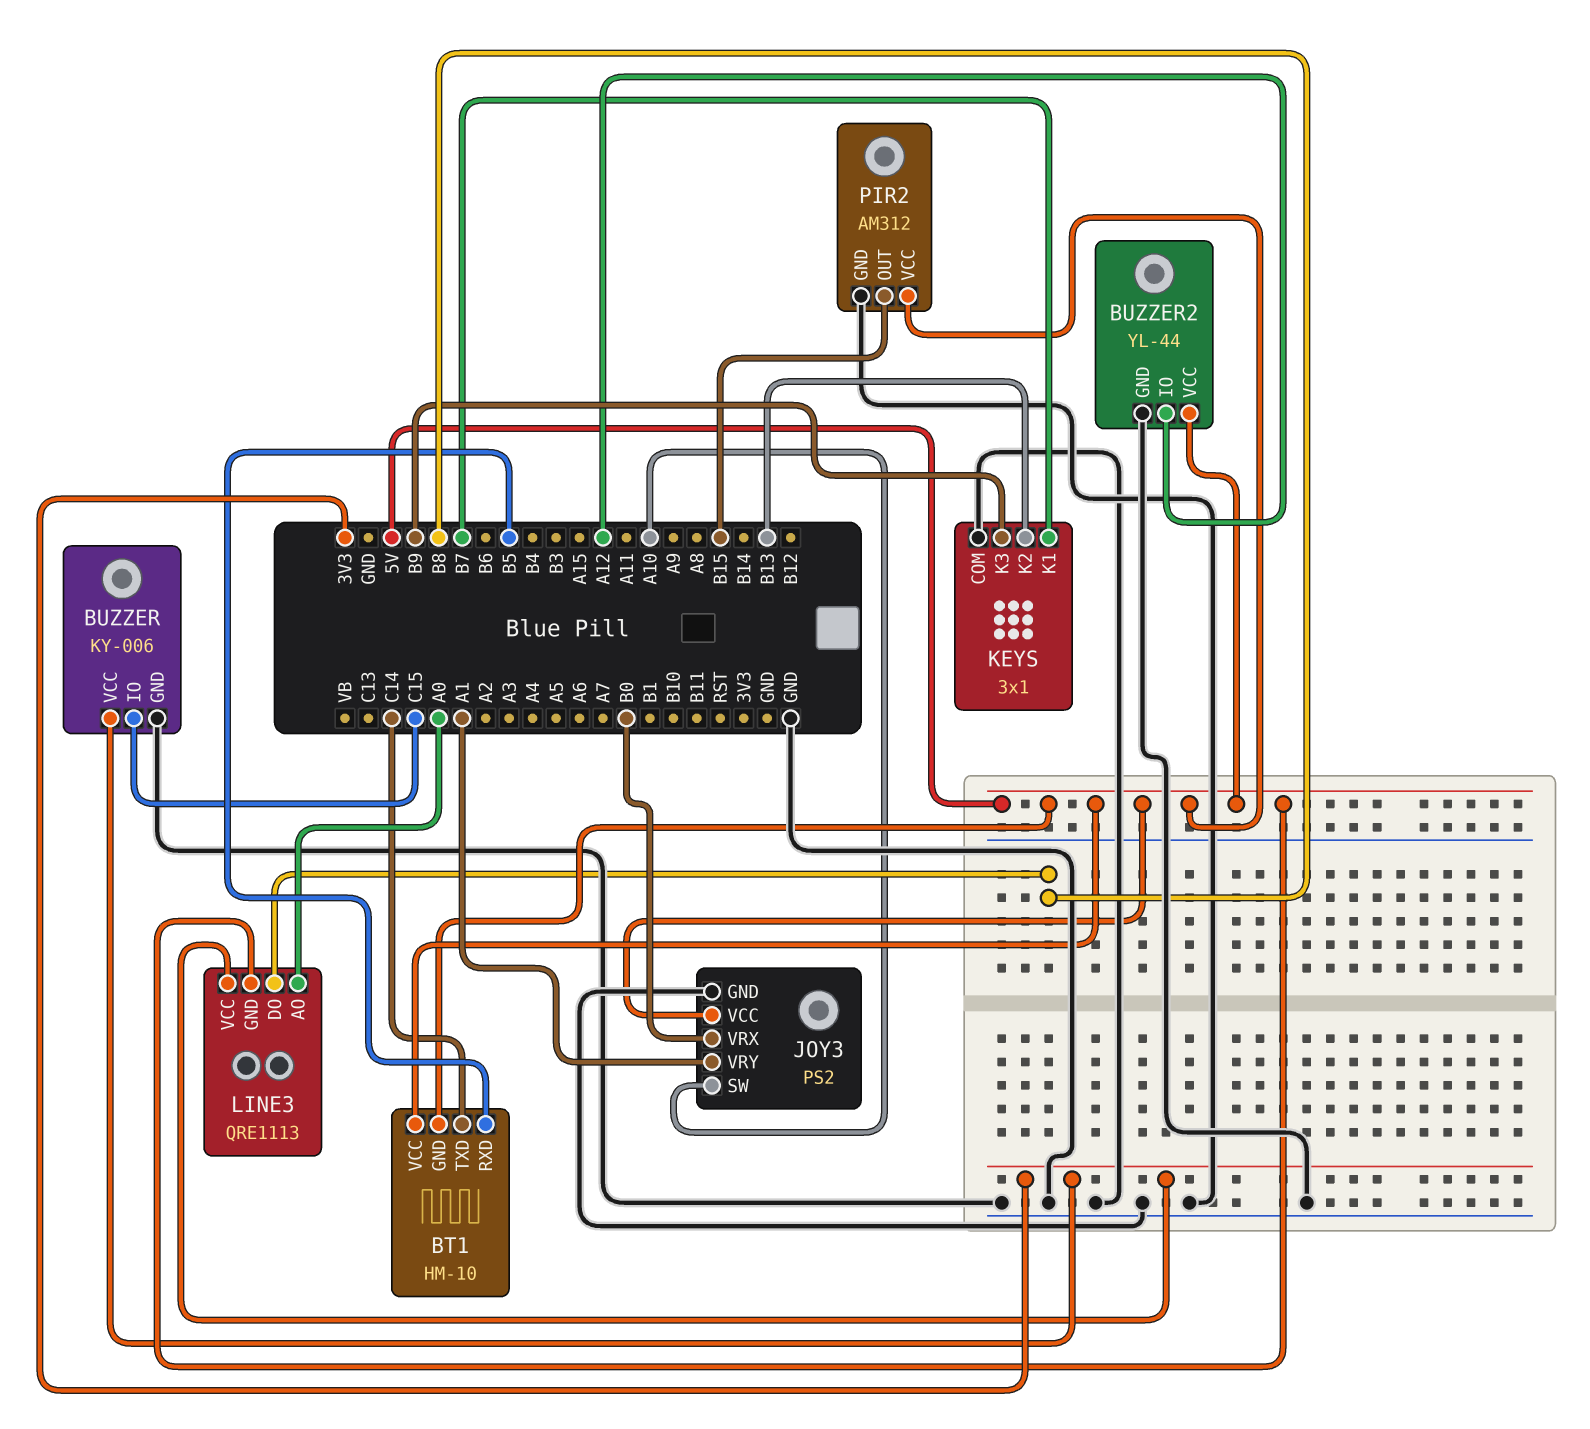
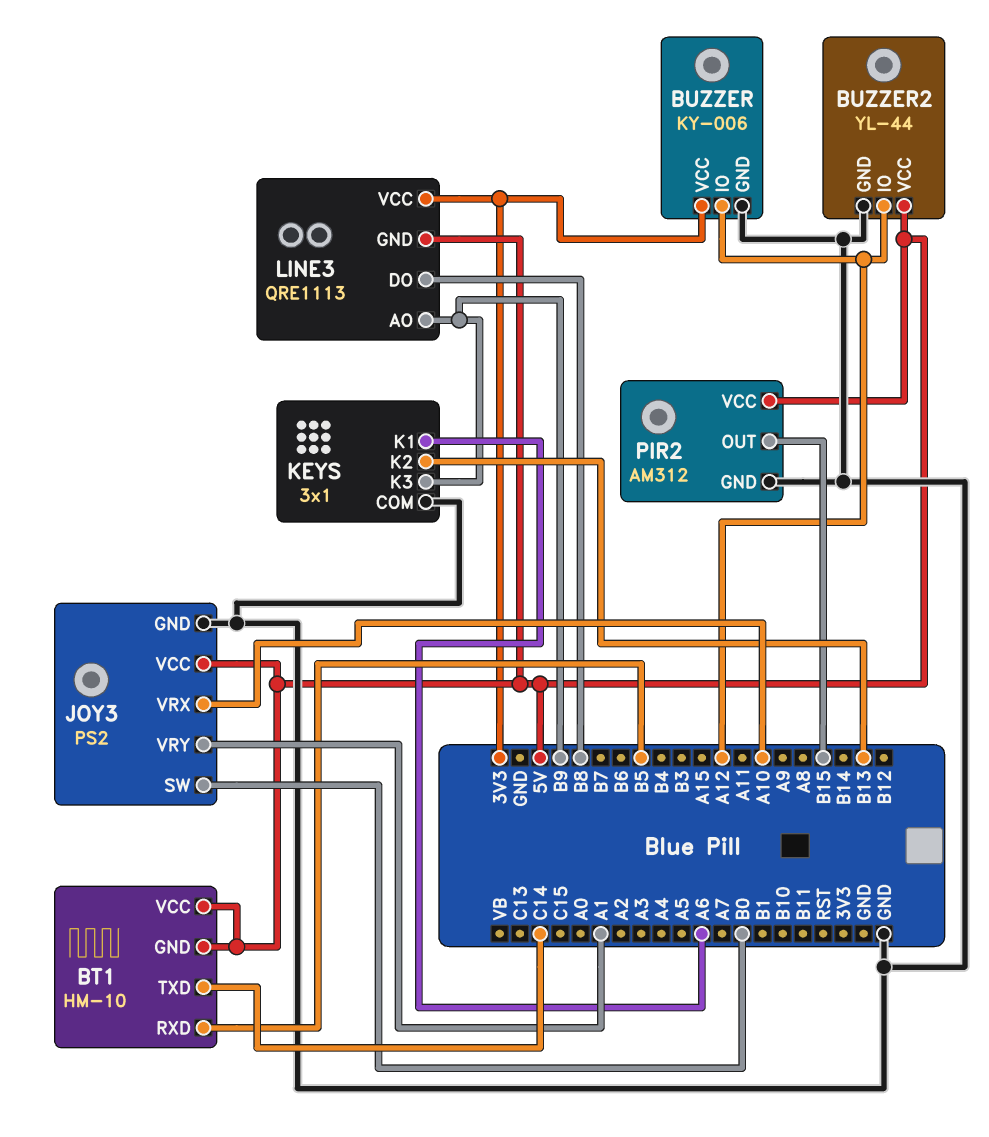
BUZZER pin IO: C15 -> A12
JOY3 pin SW: A10 -> B0
JOY3 pin VRX: B0 -> A10
KEYS pin K1: B7 -> A6
LINE3 pin AO: A0 -> B9

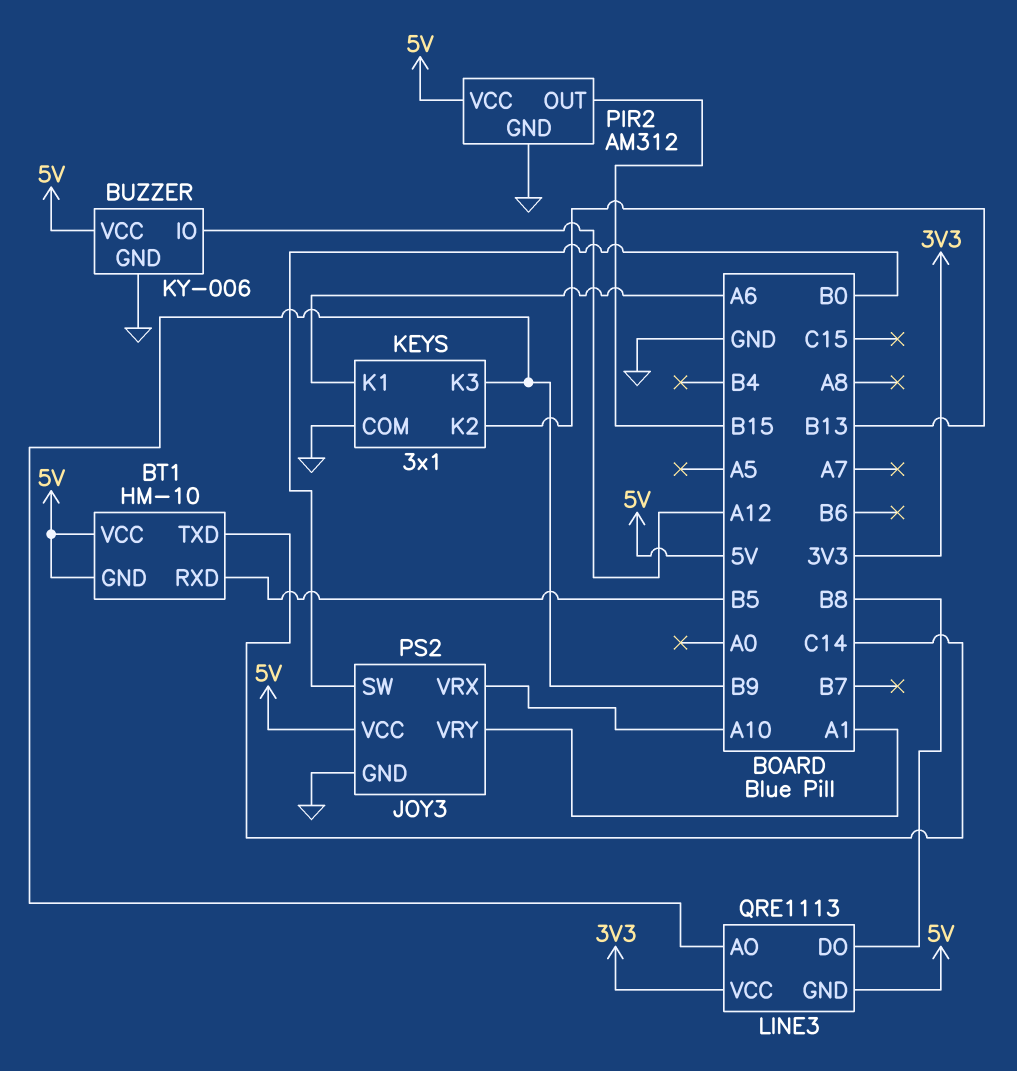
BUZZER pin VCC: 3V3 -> 5V
BUZZER2: YL-44 -> none
BUZZER2 pin GND: GND -> none
BUZZER2 pin IO: A12 -> none
BUZZER2 pin VCC: 5V -> none

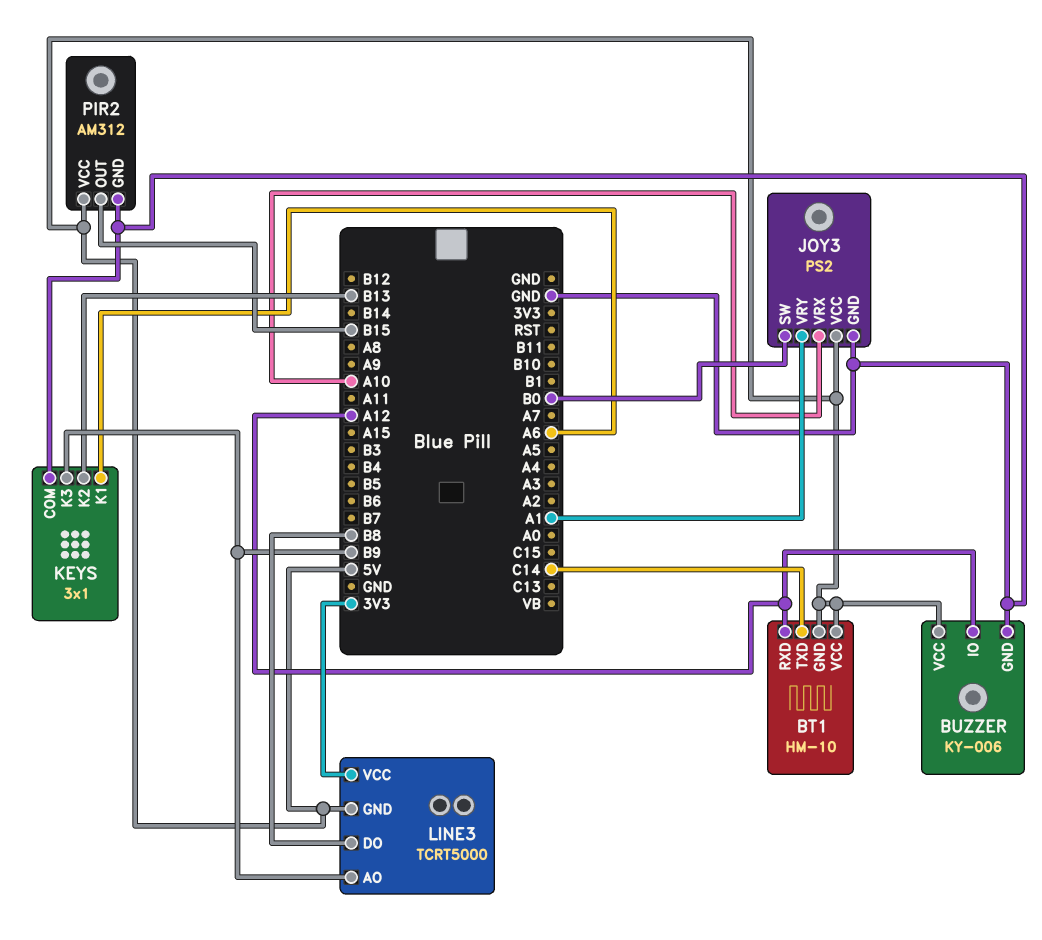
BT1 pin RXD: B5 -> A12
LINE3: QRE1113 -> TCRT5000

